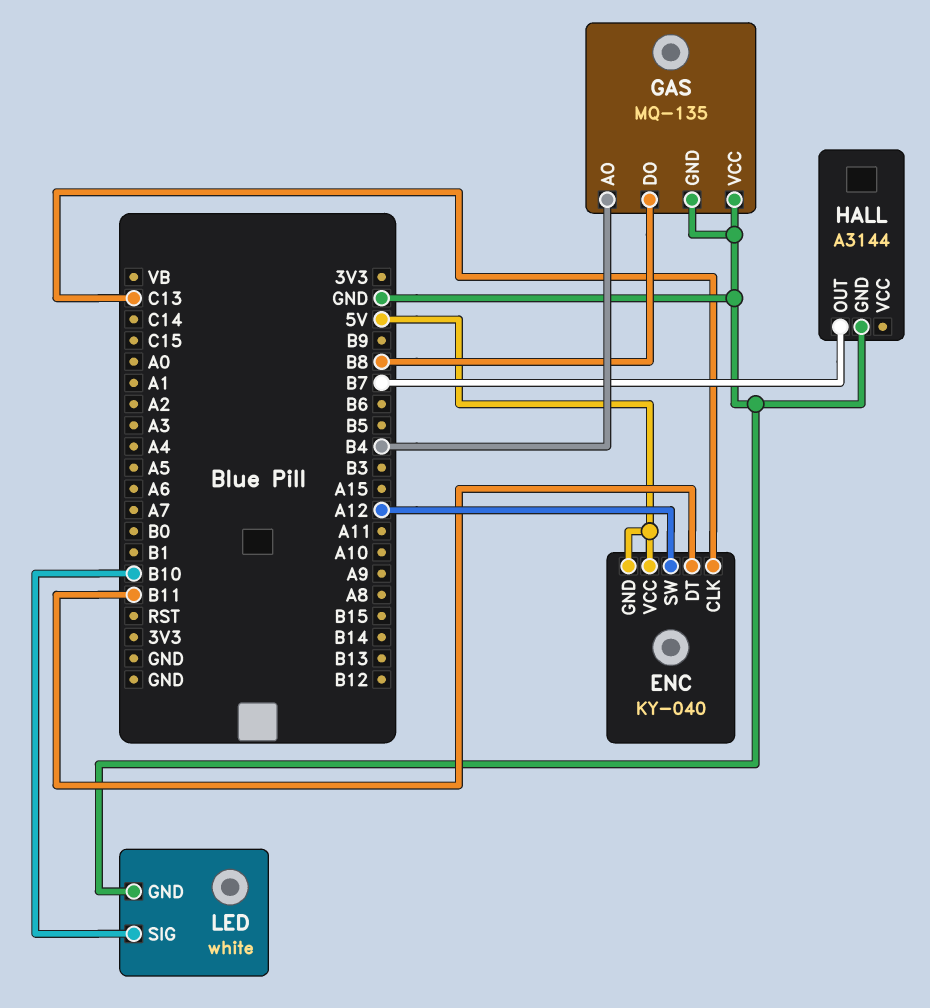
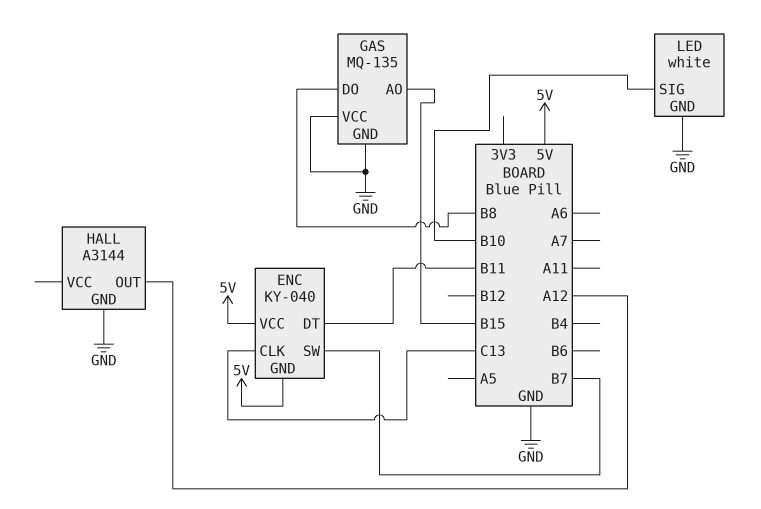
ENC pin SW: A12 -> B7
GAS pin AO: B4 -> B15
HALL pin OUT: B7 -> A12

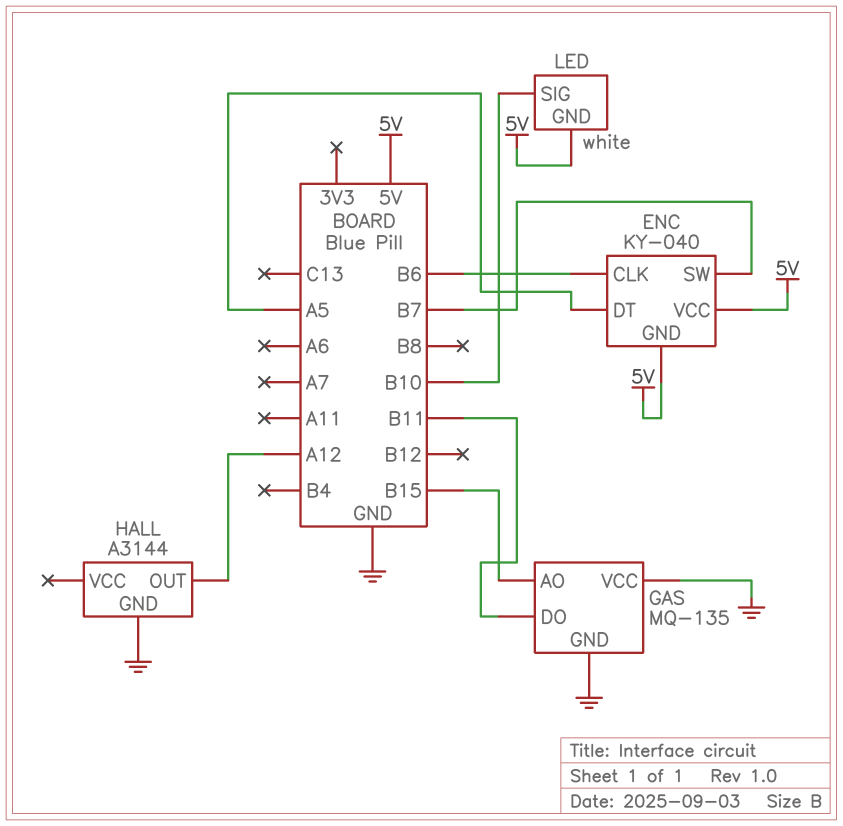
ENC pin CLK: C13 -> B6
ENC pin DT: B11 -> A5
GAS pin DO: B8 -> B11
LED pin GND: GND -> 5V

